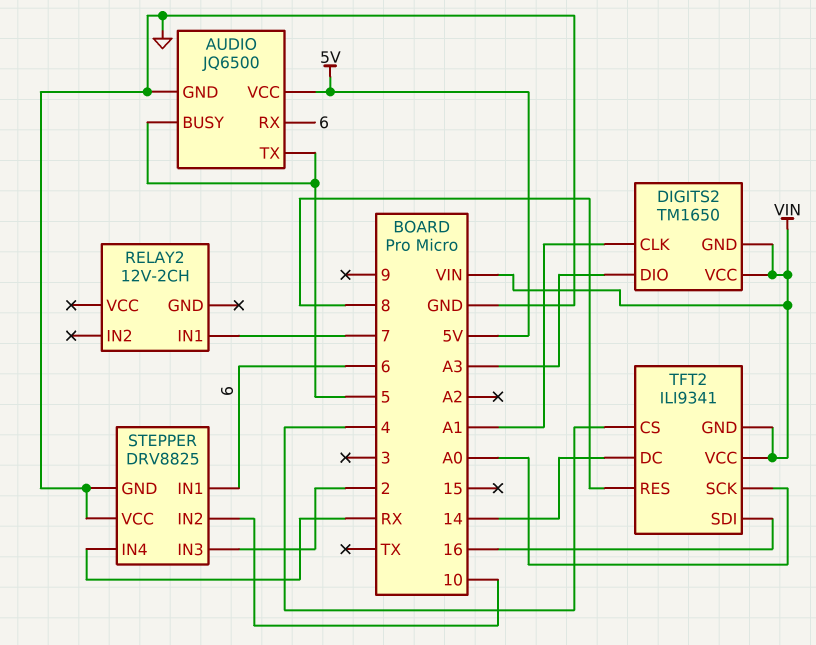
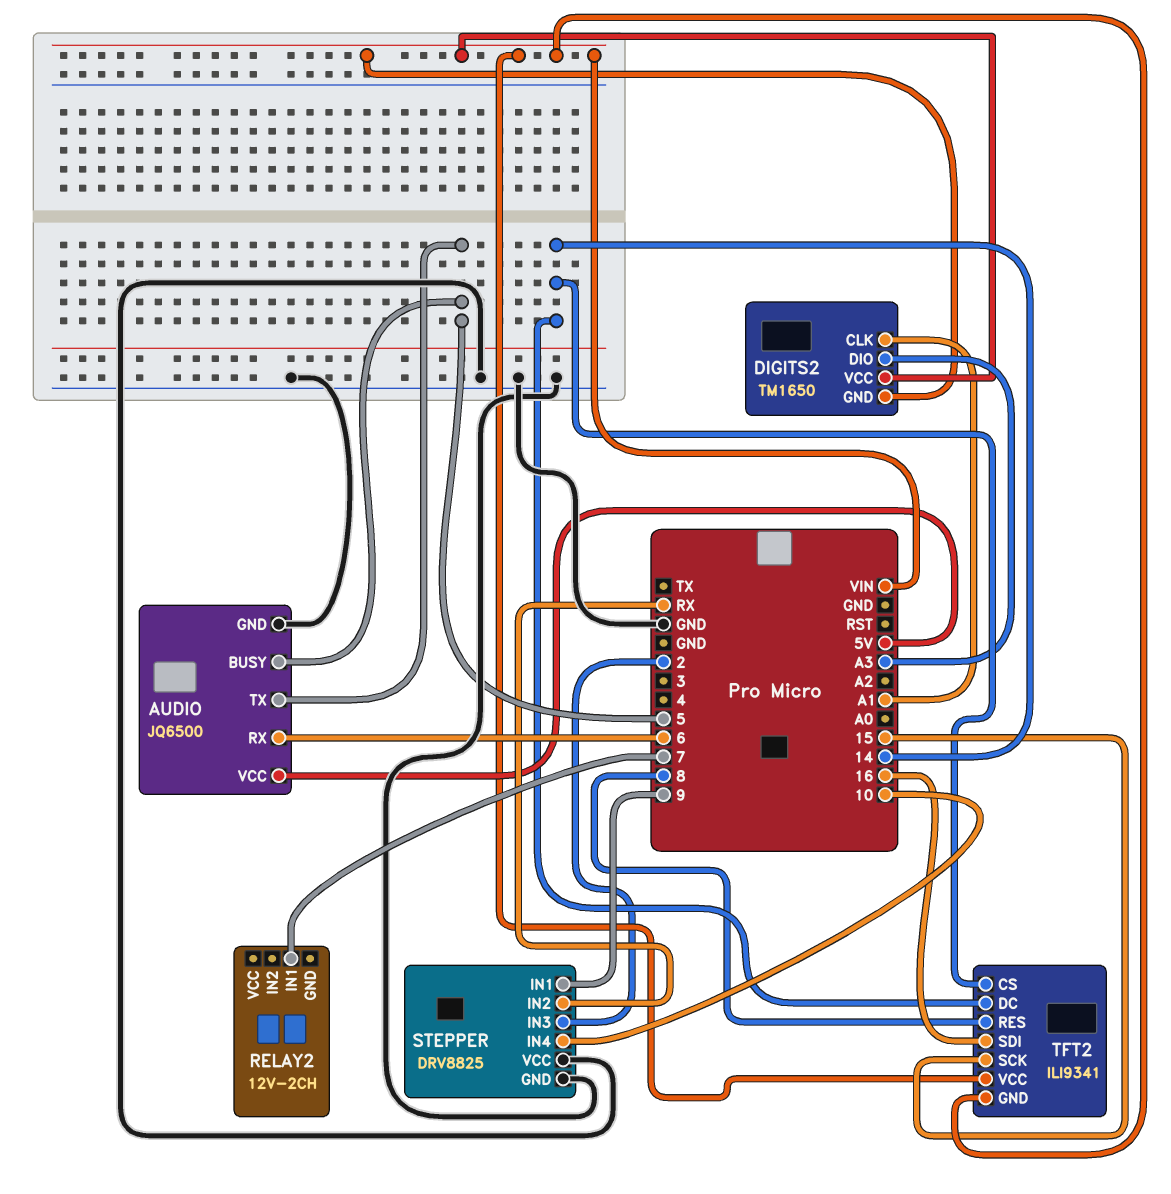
STEPPER pin IN1: 6 -> 9
STEPPER pin IN2: 10 -> RX
STEPPER pin IN4: RX -> 10
TFT2 pin CS: 4 -> 14
TFT2 pin SCK: A0 -> 15

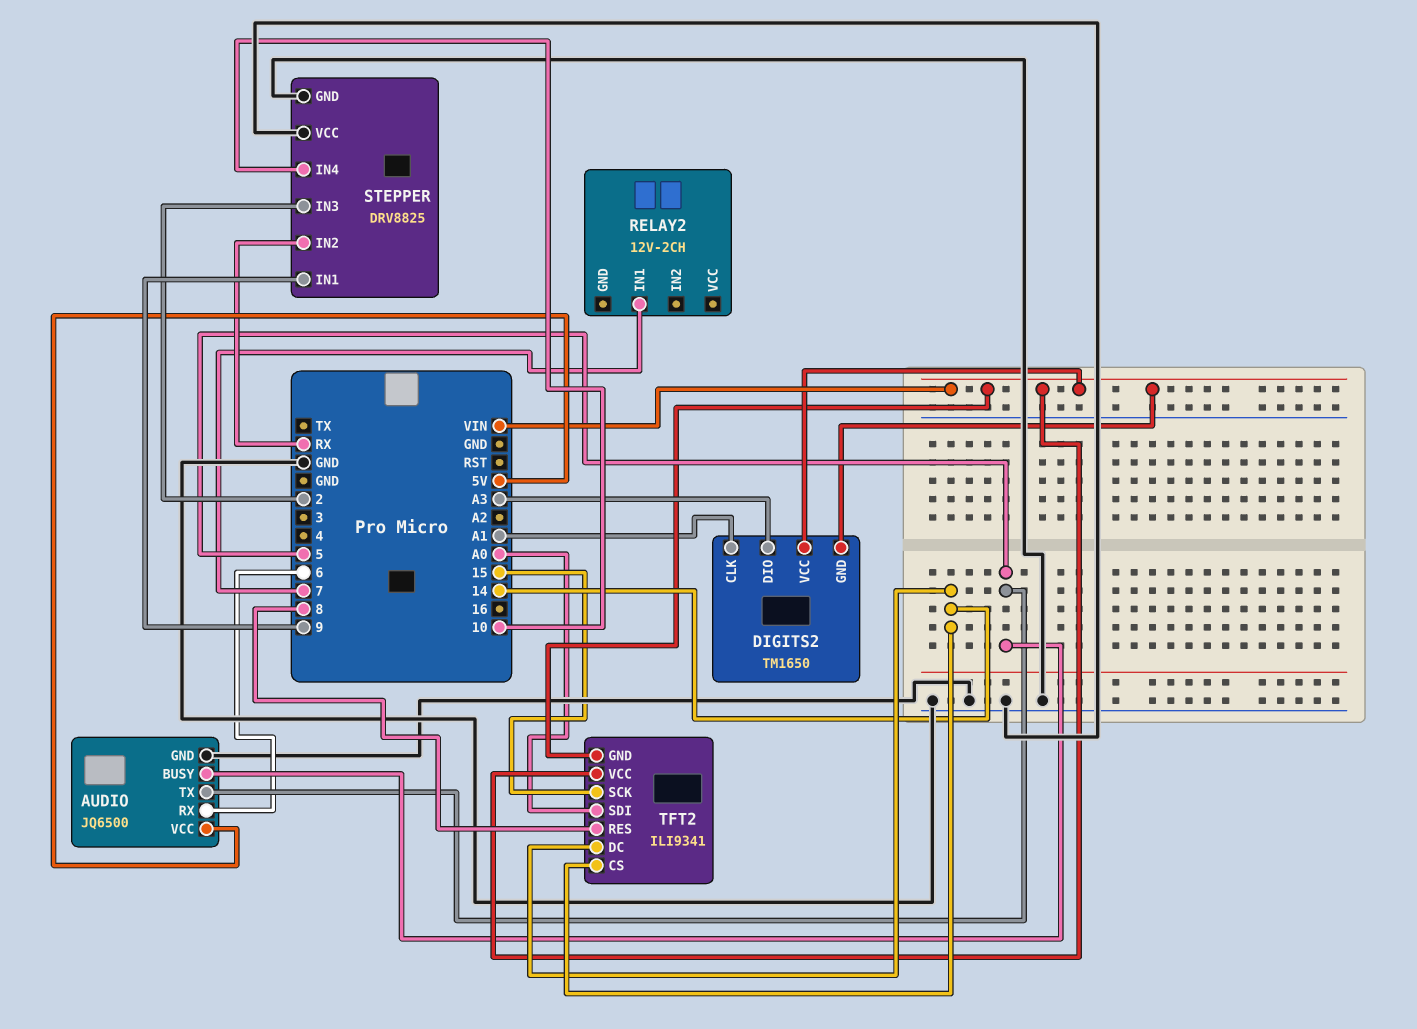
TFT2 pin SDI: 16 -> A0

